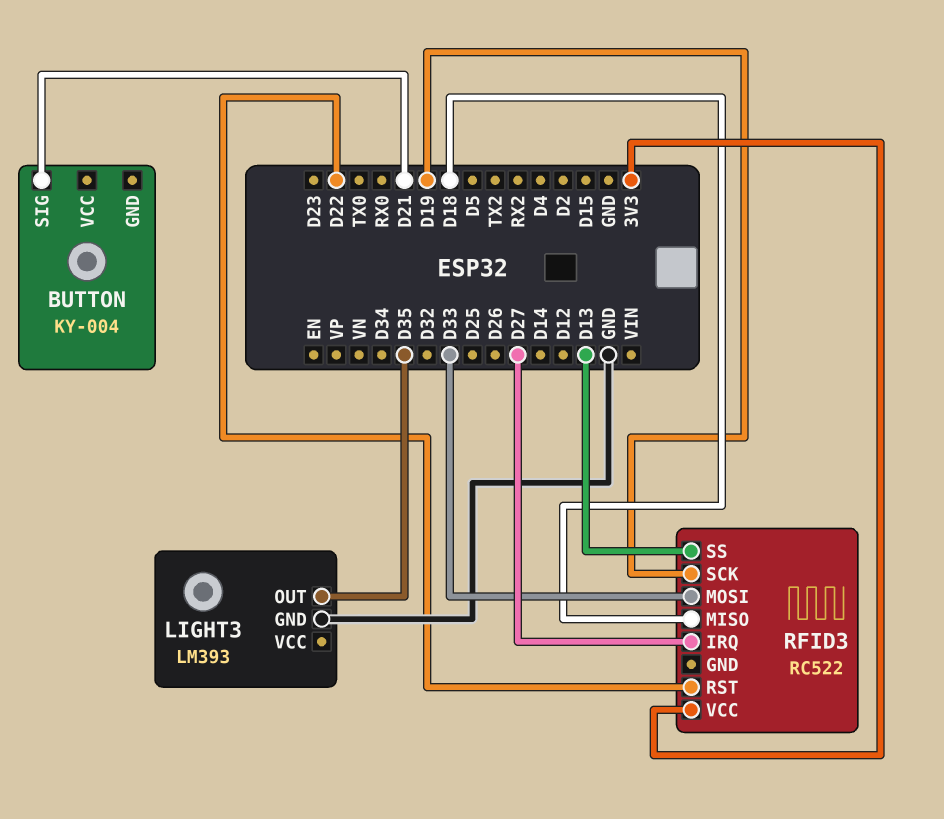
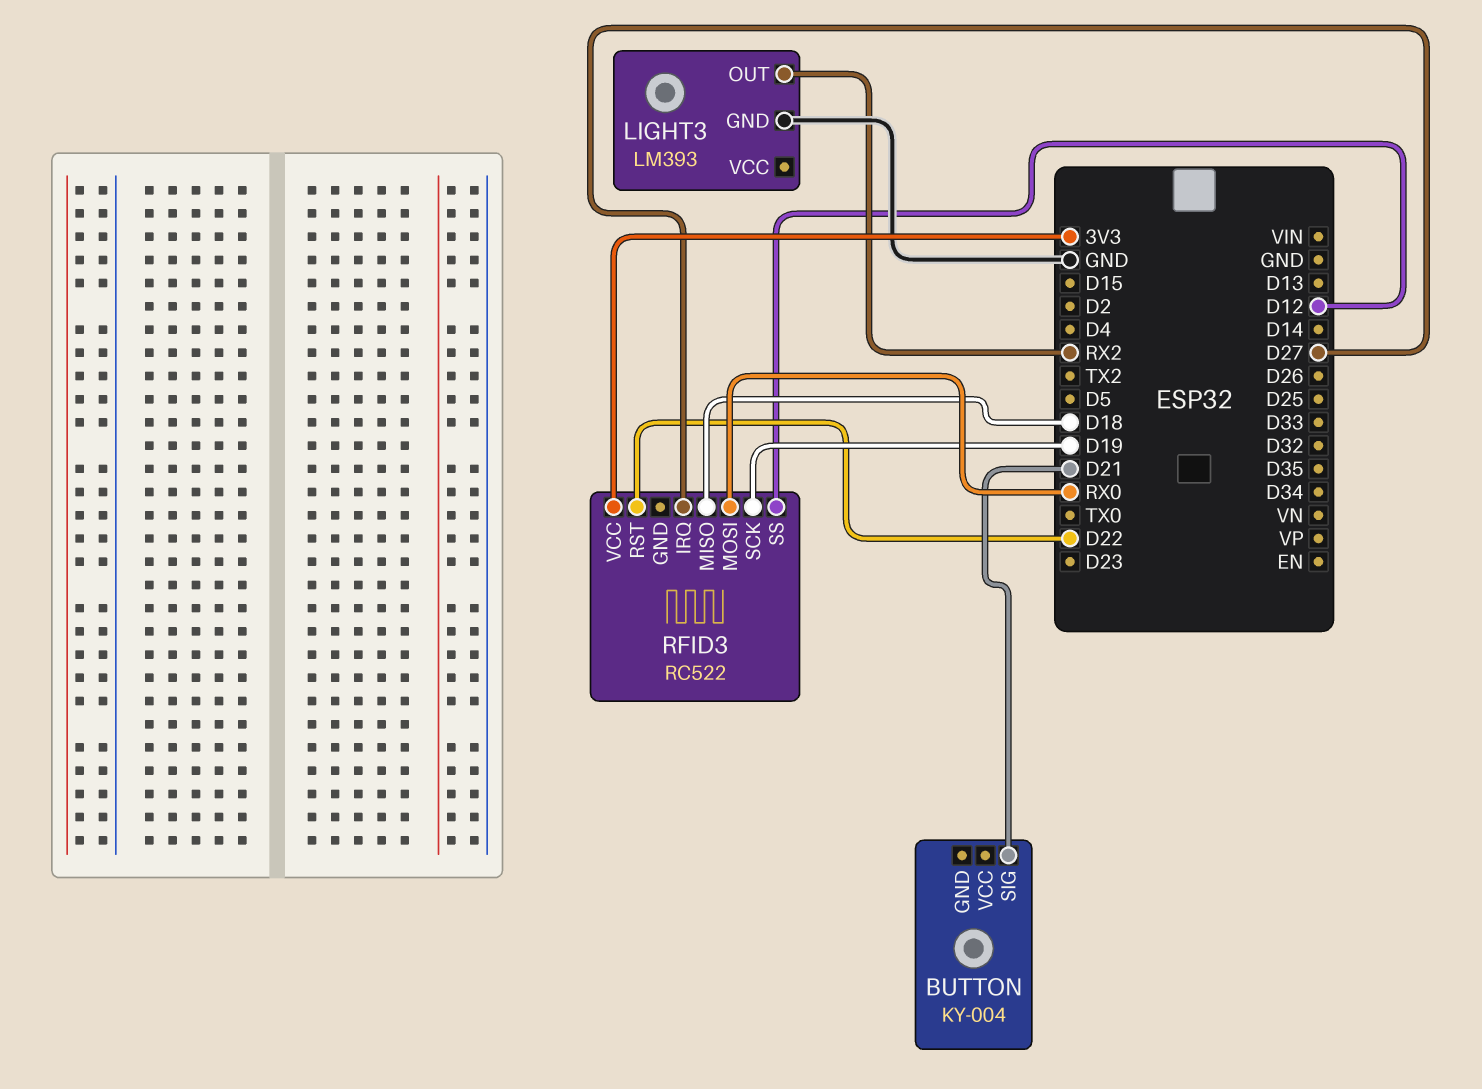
LIGHT3 pin OUT: D35 -> RX2
RFID3 pin MOSI: D33 -> RX0
RFID3 pin SS: D13 -> D12

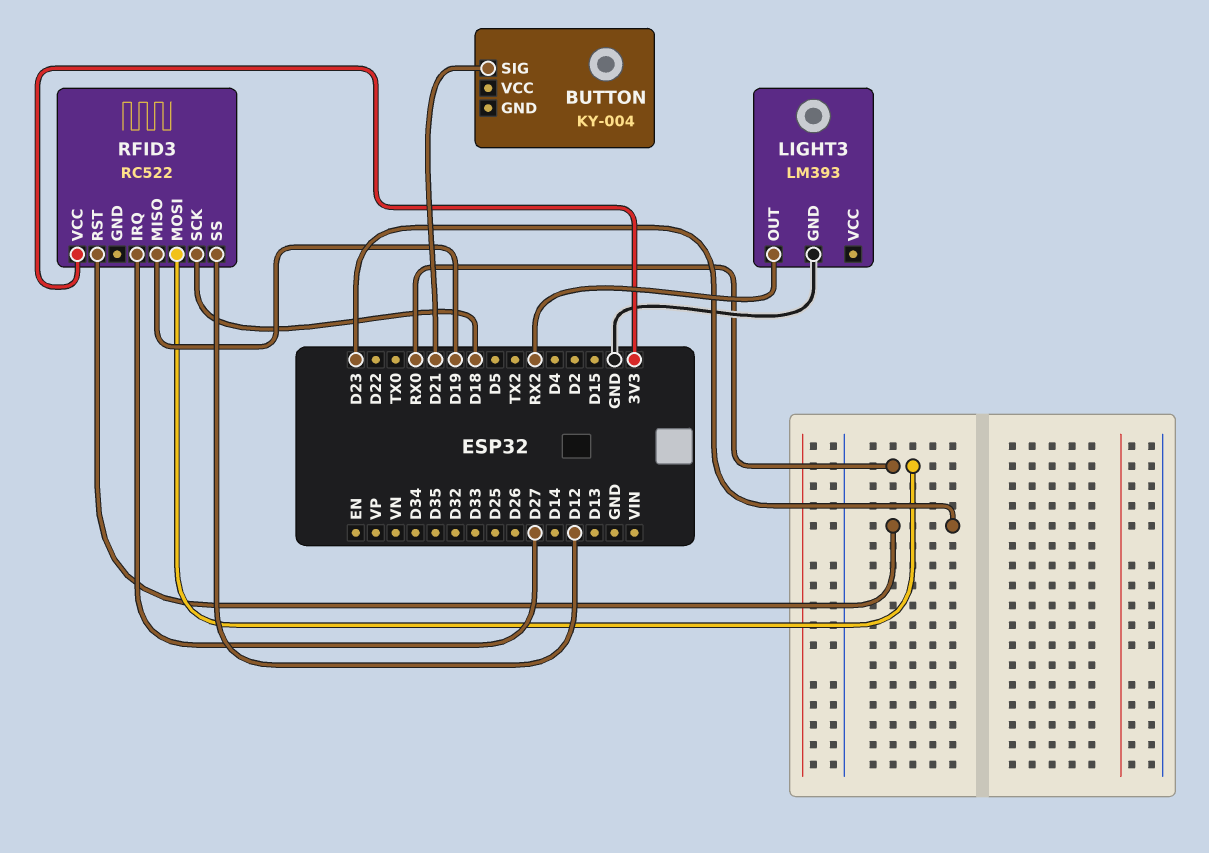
RFID3 pin MISO: D18 -> D19
RFID3 pin RST: D22 -> D23
RFID3 pin SCK: D19 -> D18

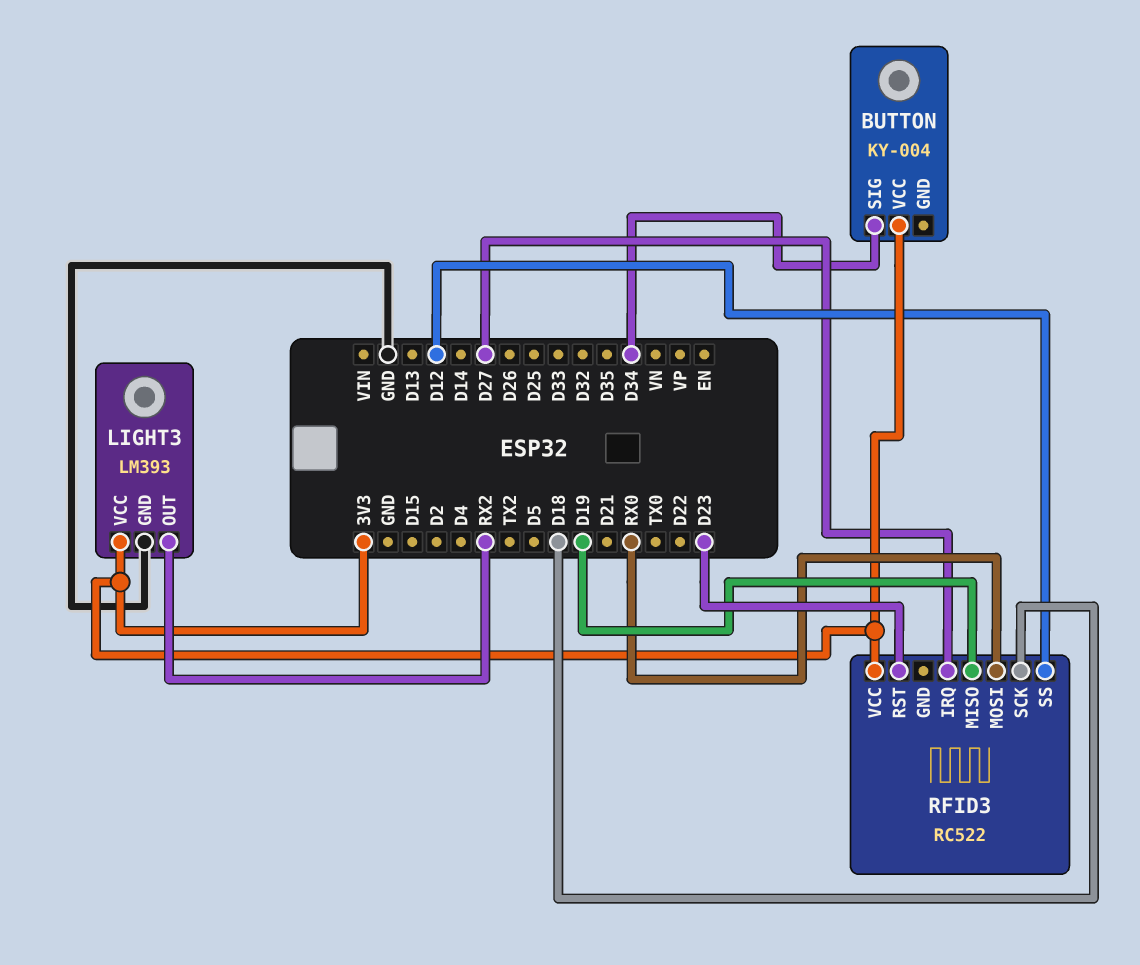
BUTTON pin SIG: D21 -> D34
BUTTON pin VCC: none -> 3V3
LIGHT3 pin VCC: none -> 3V3

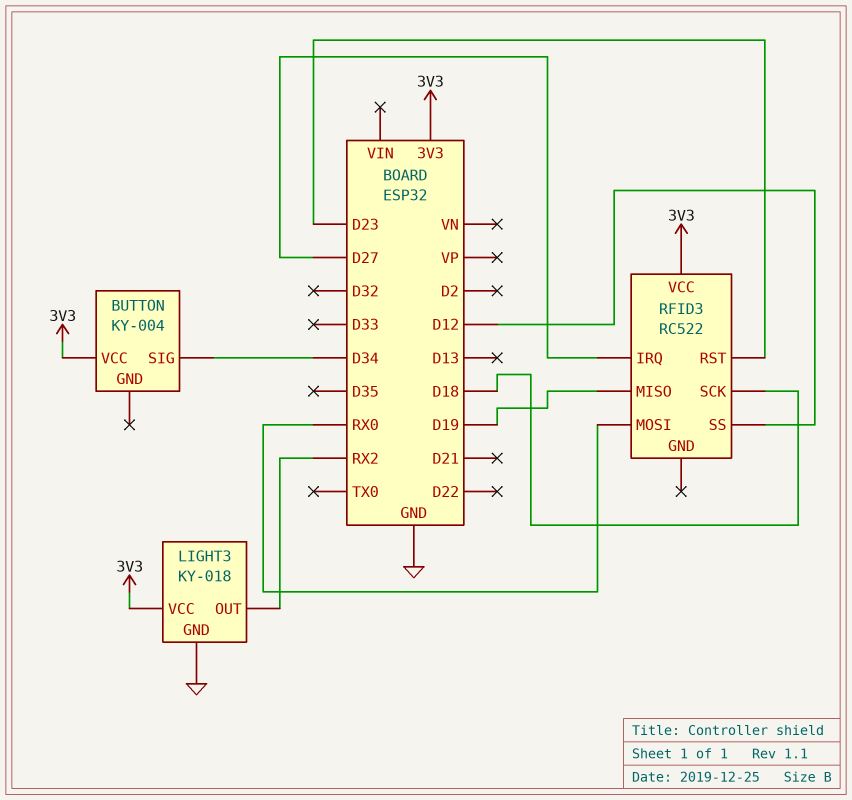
LIGHT3: LM393 -> KY-018

